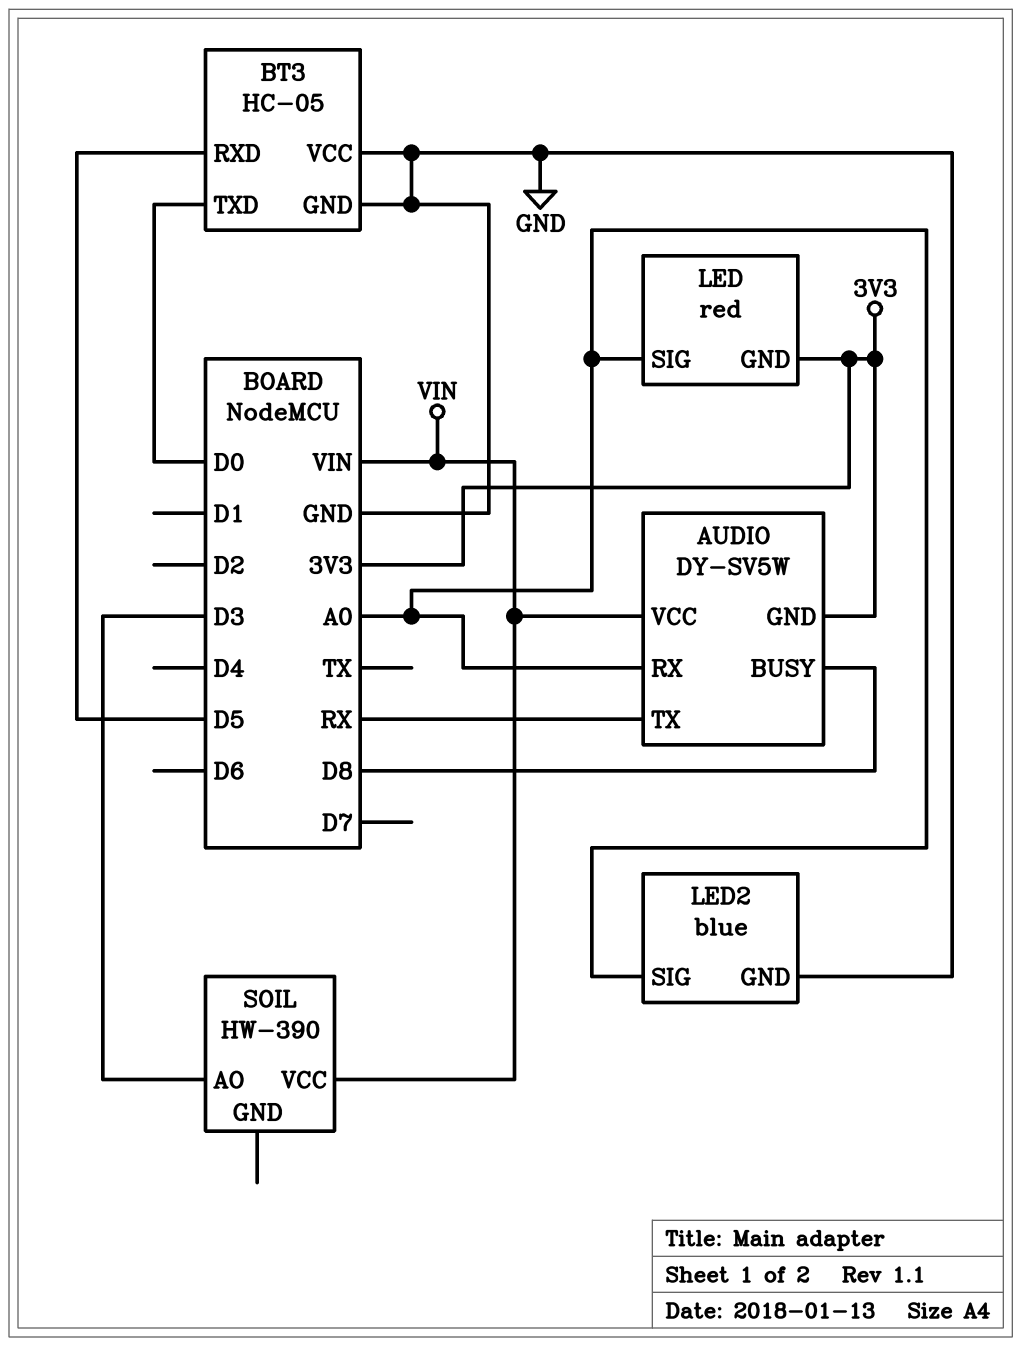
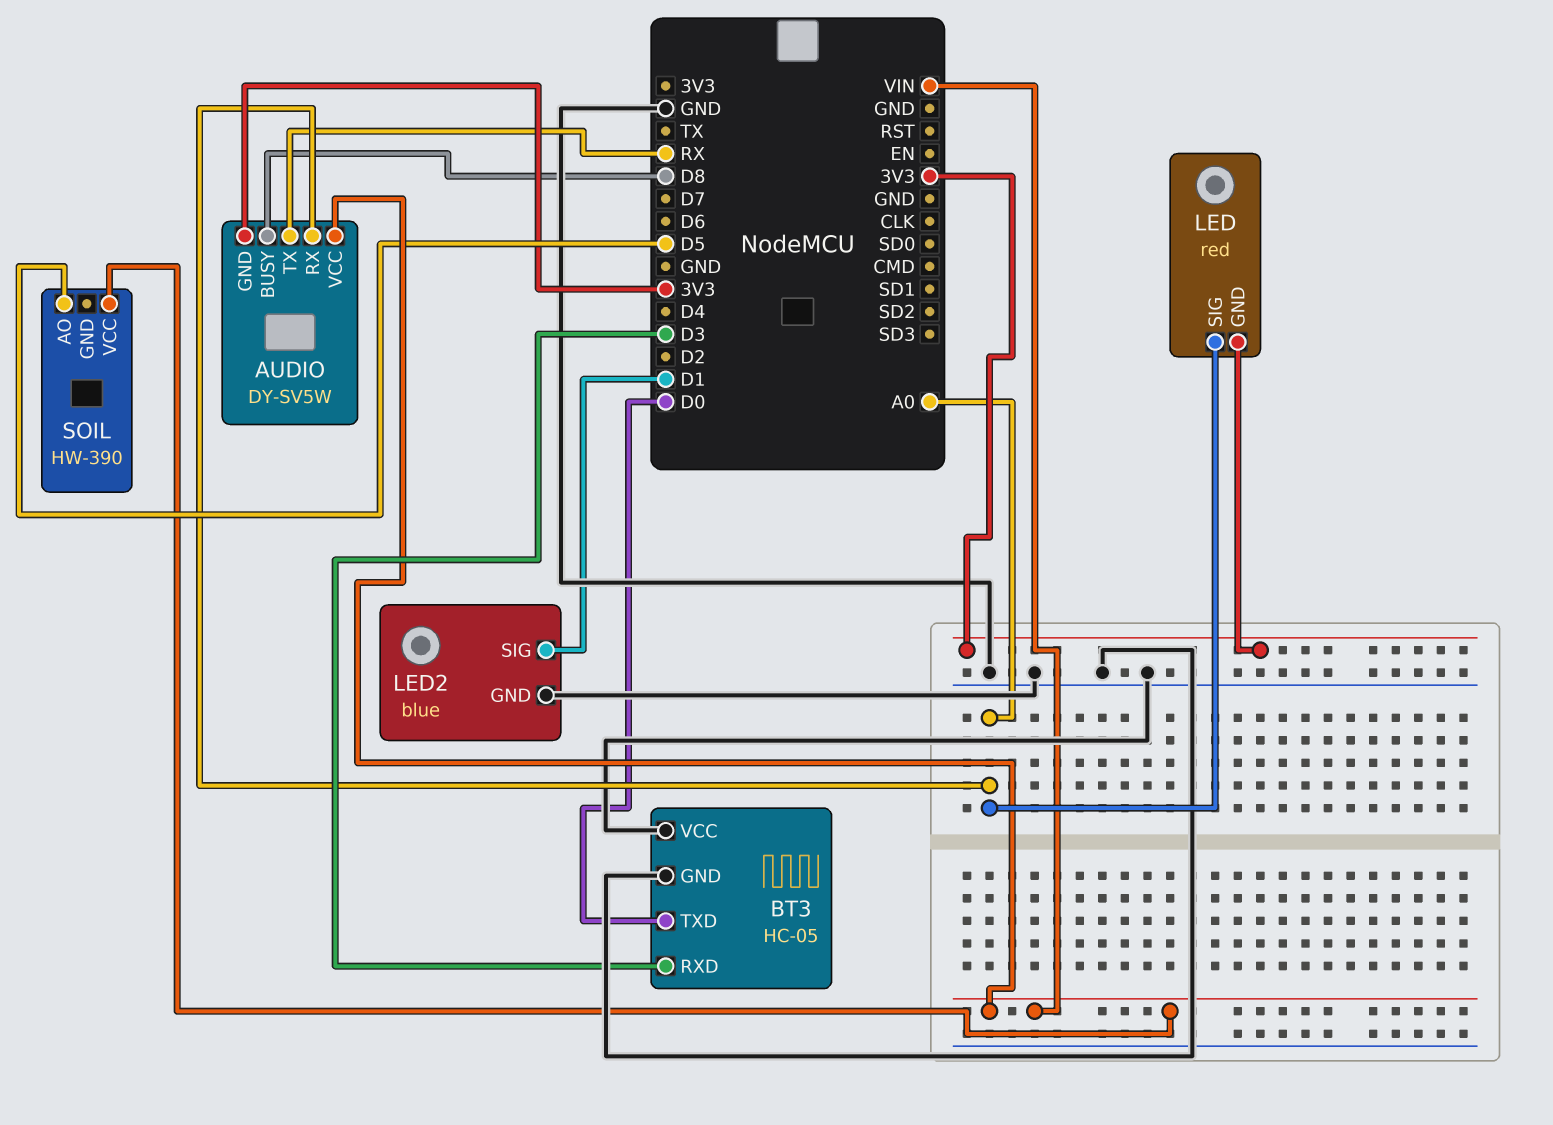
BT3 pin RXD: D5 -> D3
LED2 pin SIG: A0 -> D1
SOIL pin AO: D3 -> D5

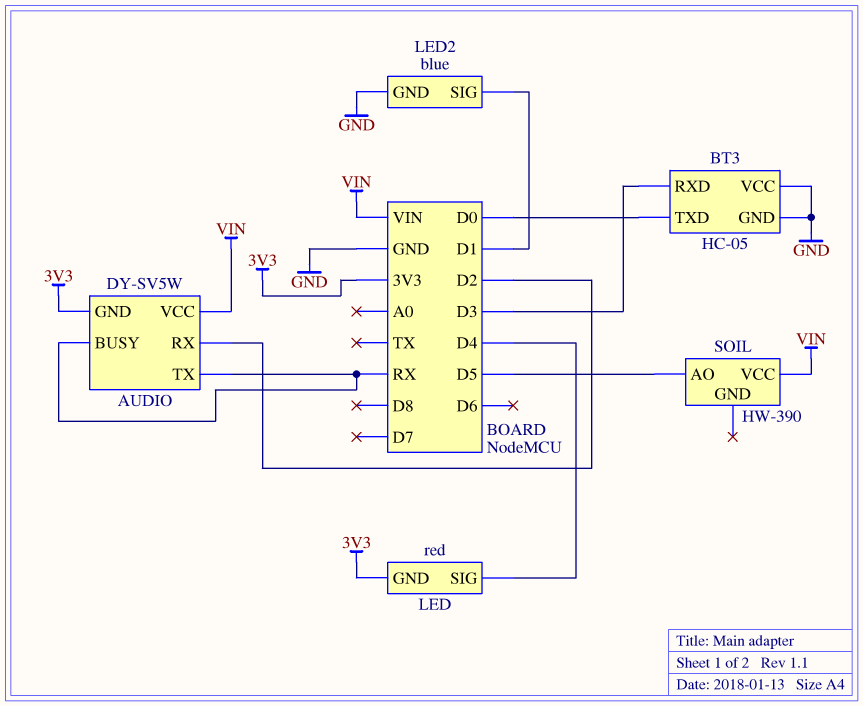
AUDIO pin BUSY: D8 -> RX
AUDIO pin RX: A0 -> D2
LED pin SIG: A0 -> D4

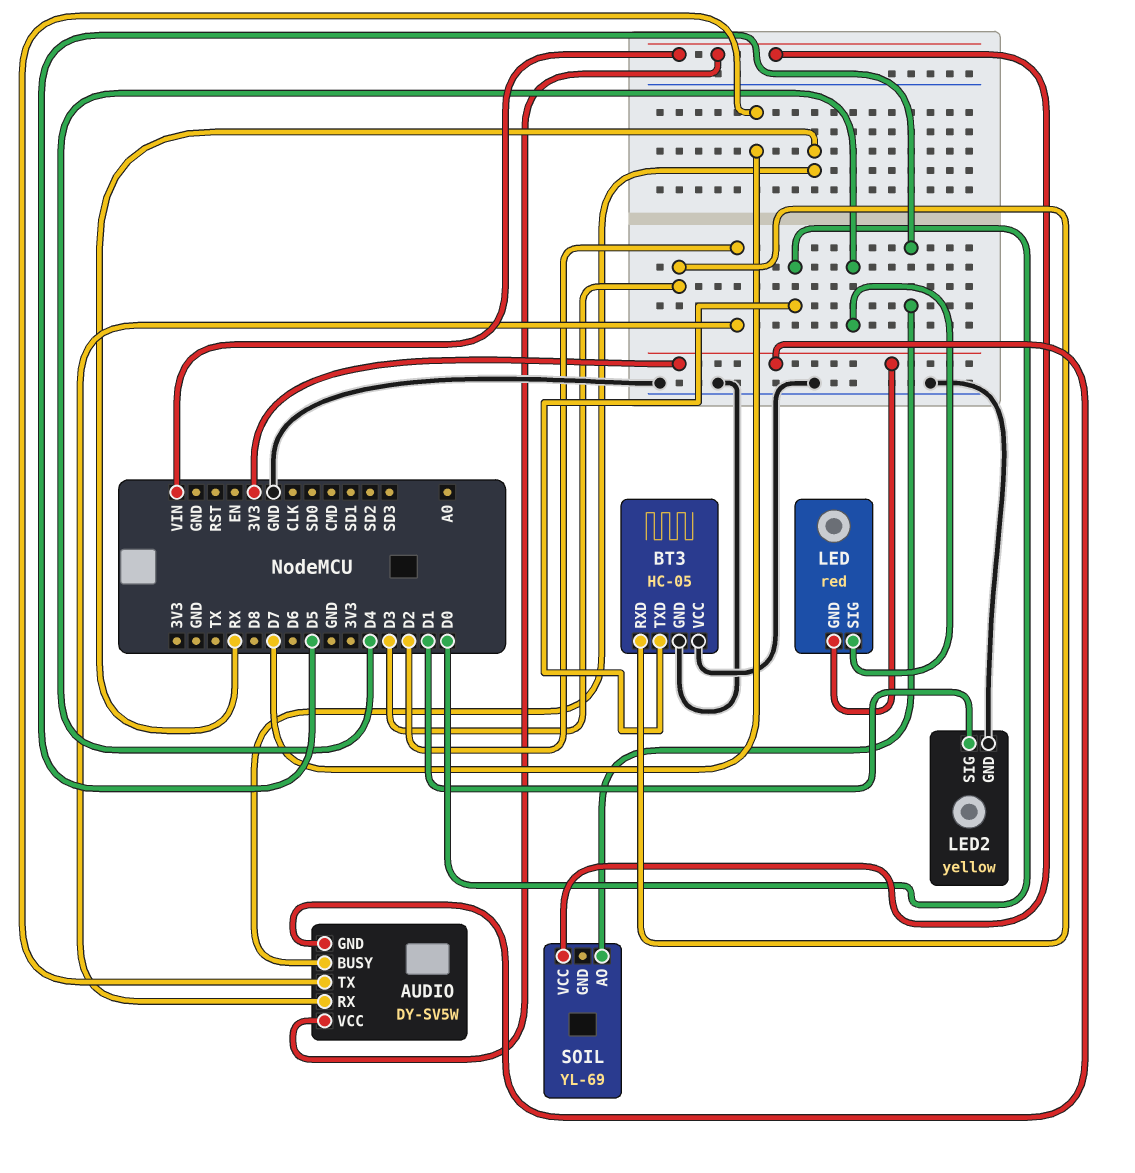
AUDIO pin TX: RX -> D7
LED2: blue -> yellow
SOIL: HW-390 -> YL-69

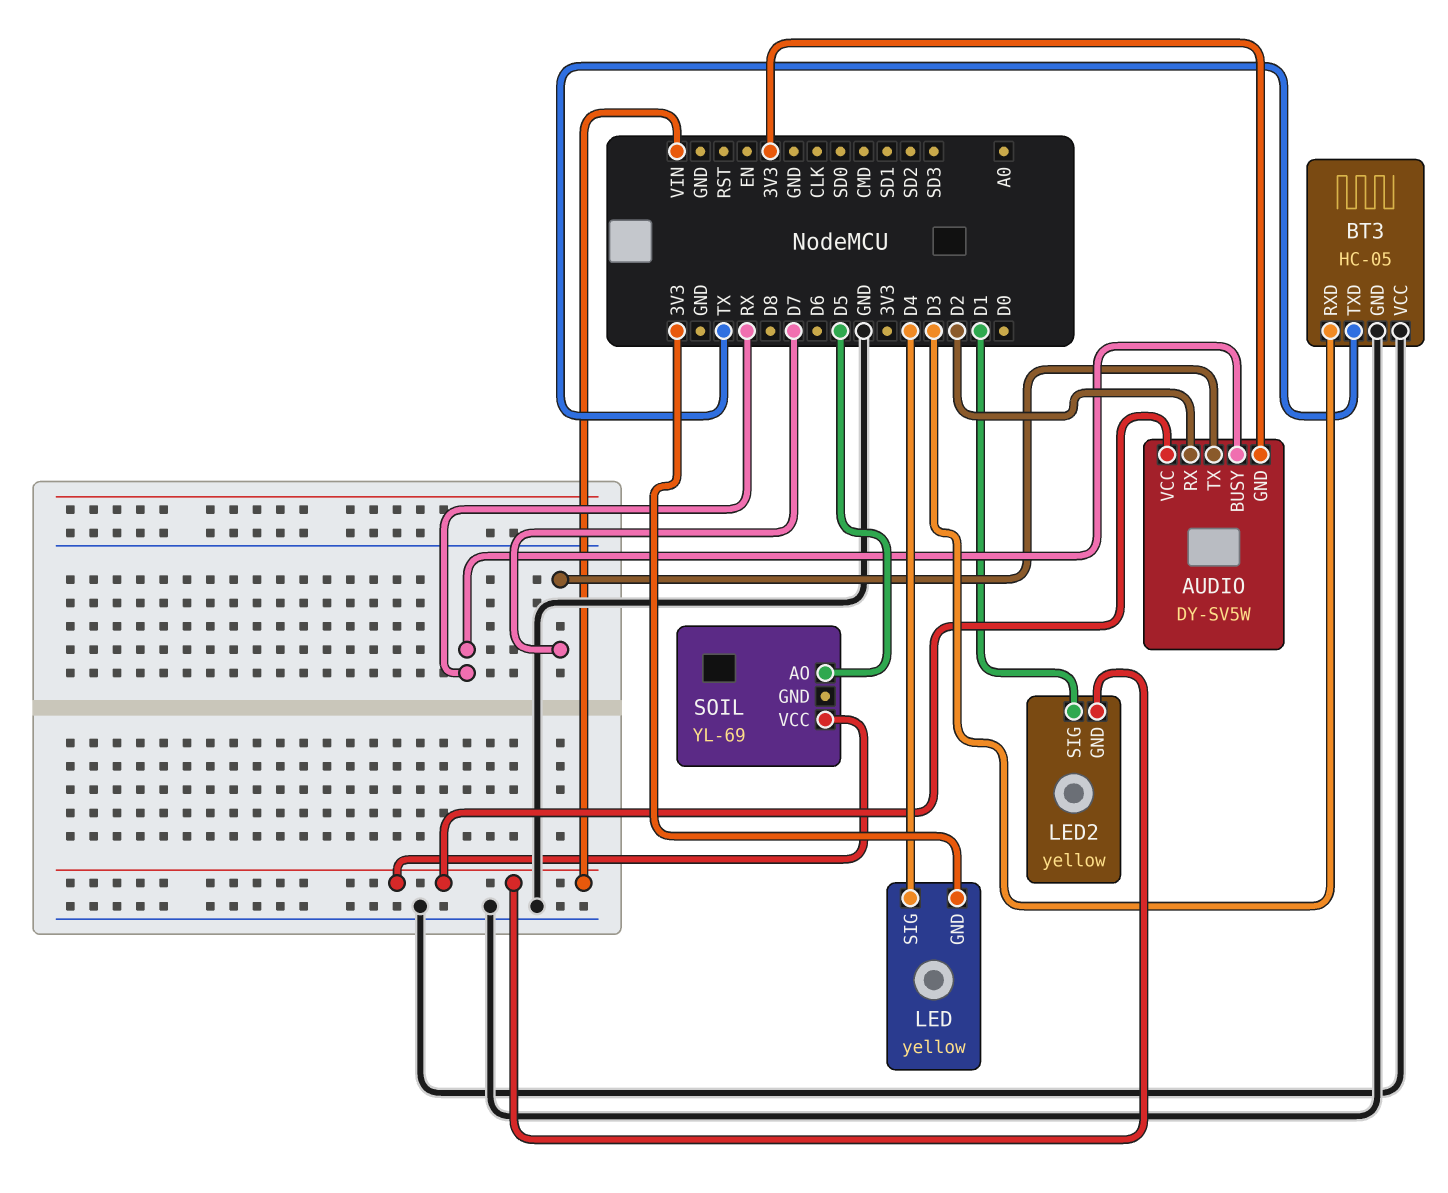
BT3 pin TXD: D0 -> TX
LED: red -> yellow
LED2 pin GND: GND -> VIN

